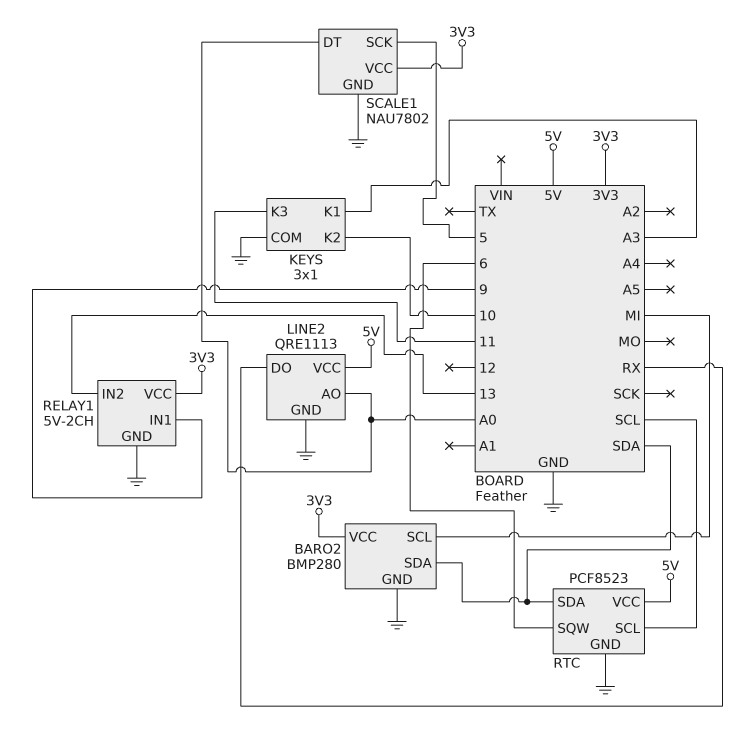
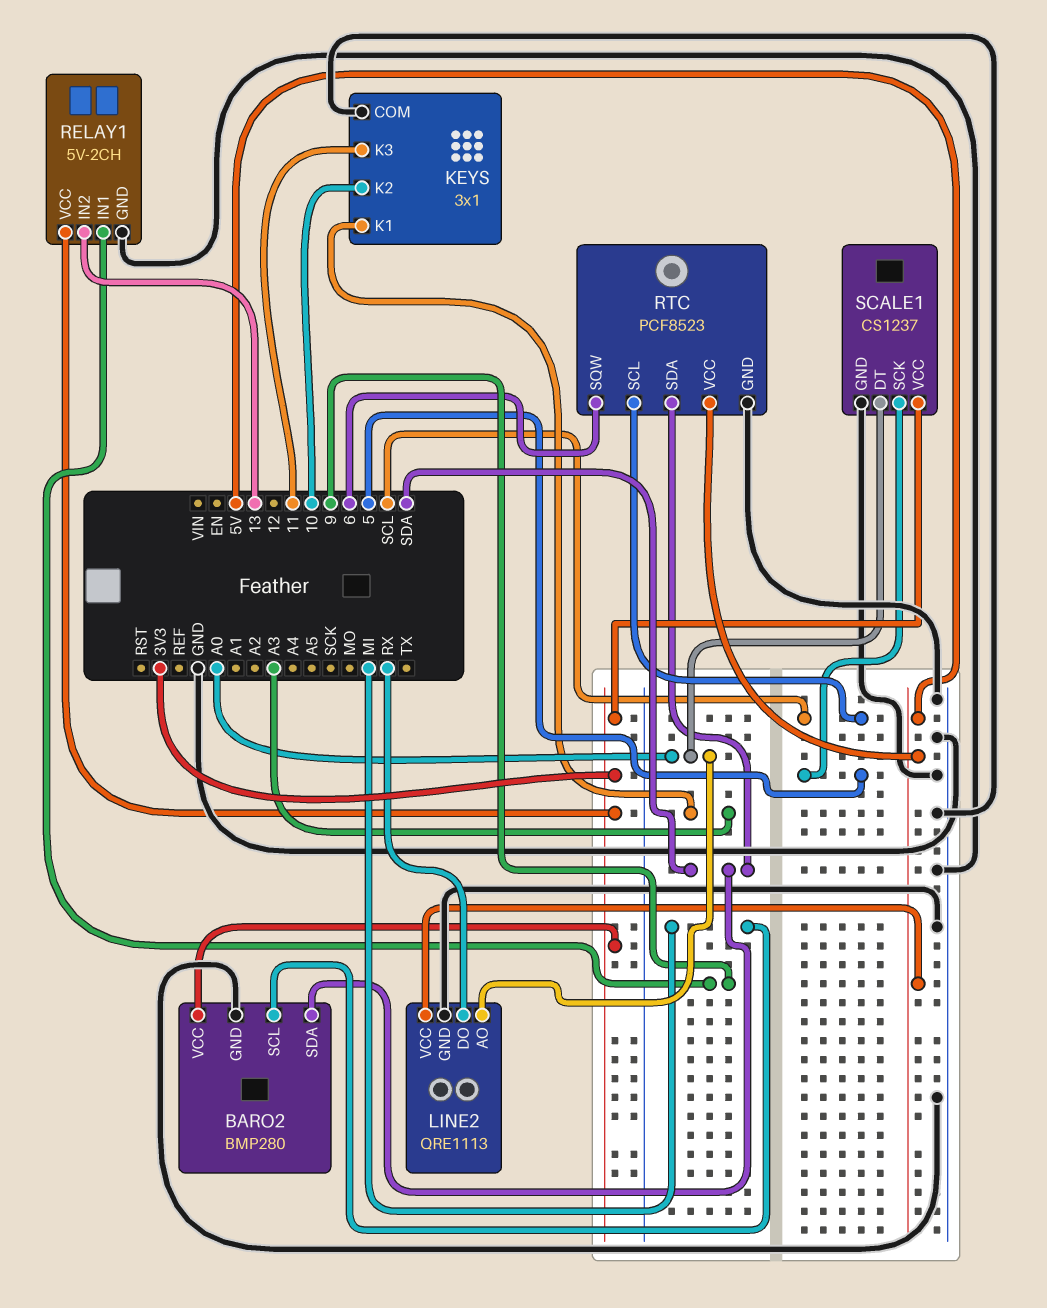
SCALE1: NAU7802 -> CS1237

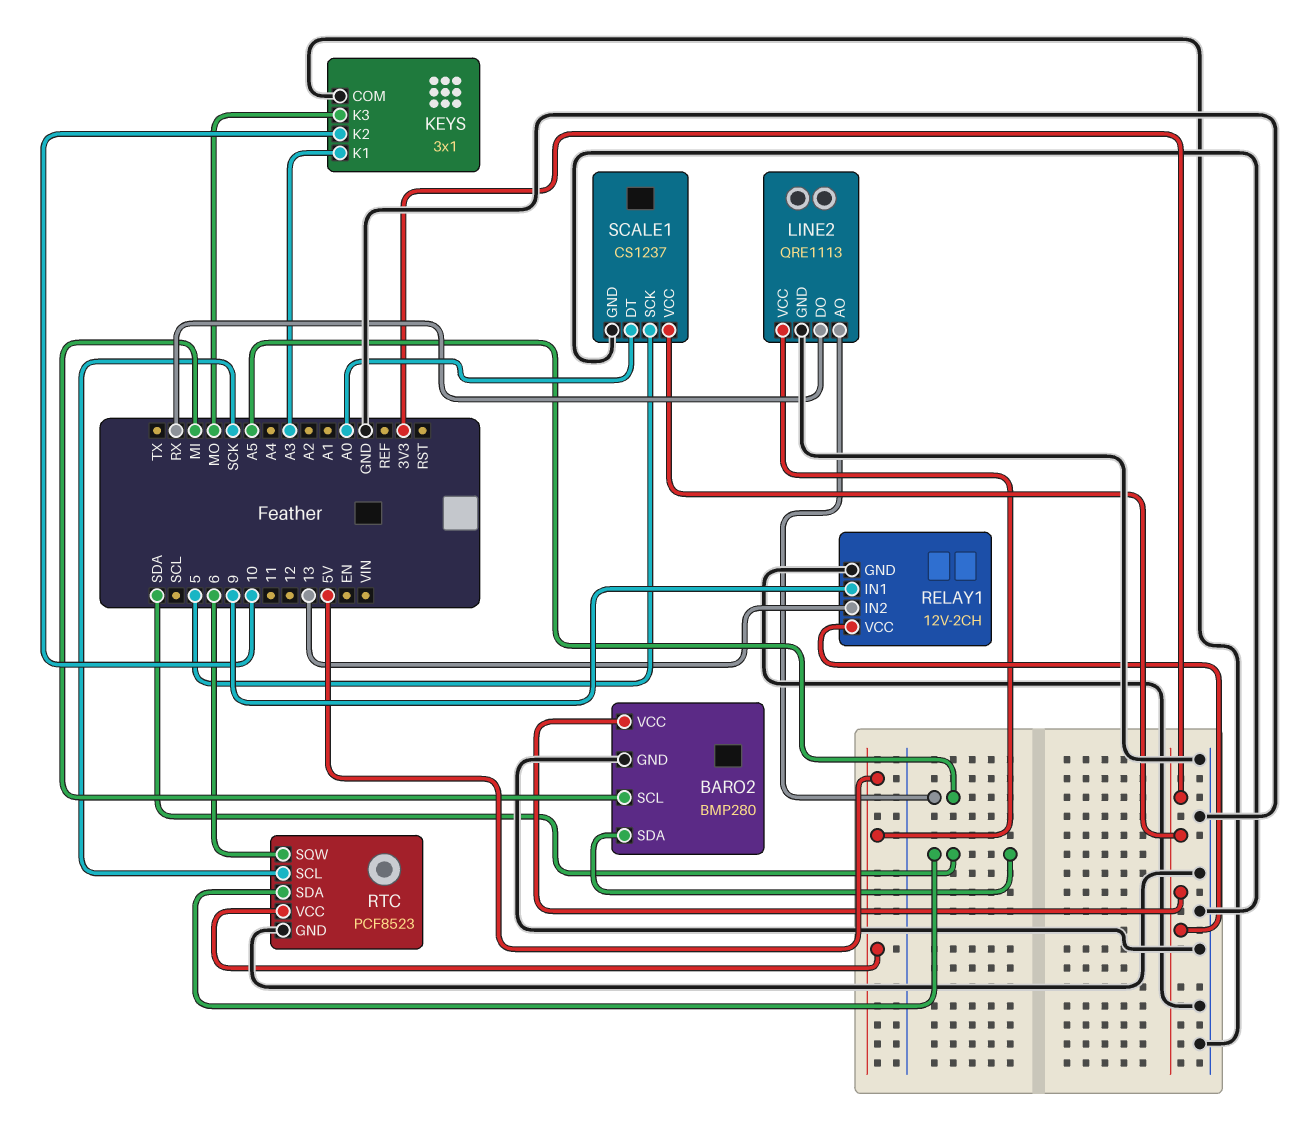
KEYS pin K3: 11 -> MO
LINE2 pin AO: A0 -> A5
RELAY1: 5V-2CH -> 12V-2CH
RTC pin SCL: SCL -> SCK

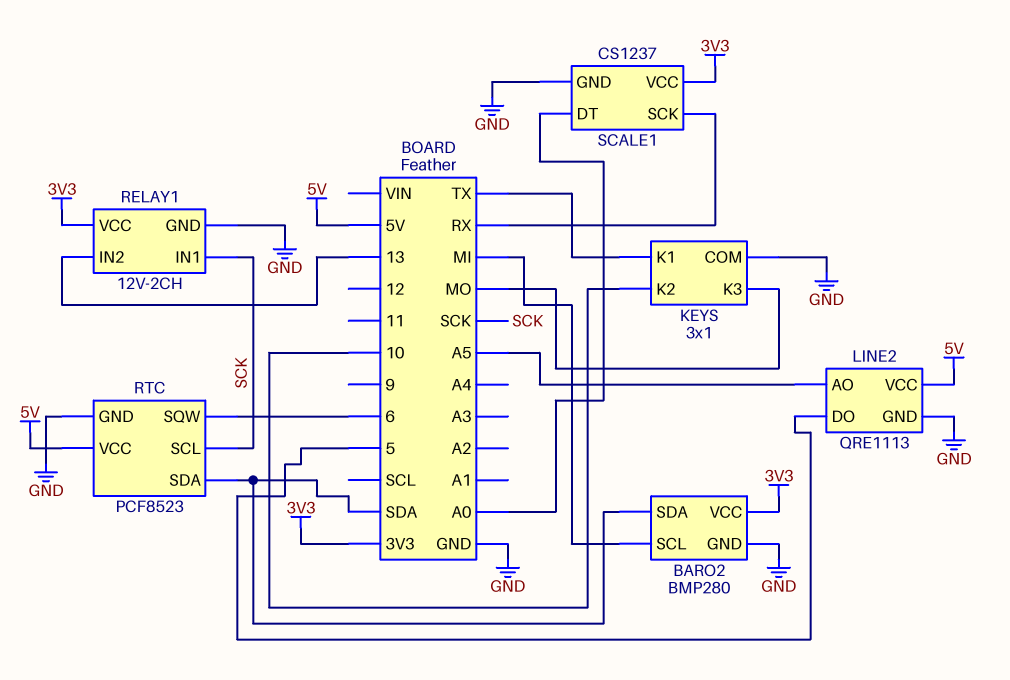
KEYS pin K1: A3 -> TX
LINE2 pin DO: RX -> 5
RELAY1 pin IN1: 9 -> SCK
SCALE1 pin SCK: 5 -> RX

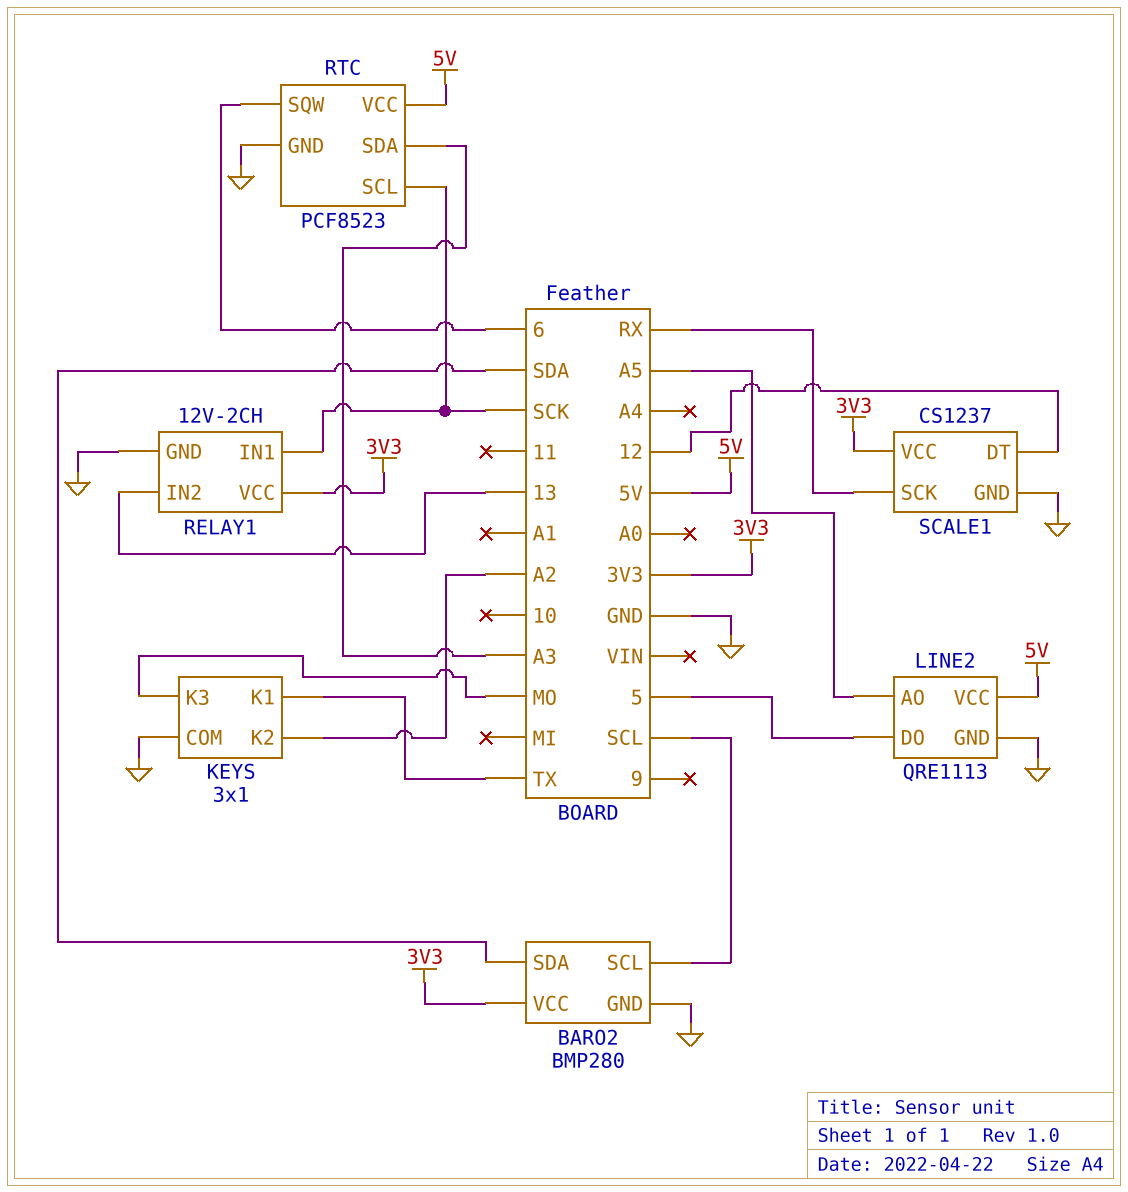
BARO2 pin SCL: MI -> SCL
KEYS pin K2: 10 -> A2
RTC pin SDA: SDA -> A3
SCALE1 pin DT: A0 -> 12

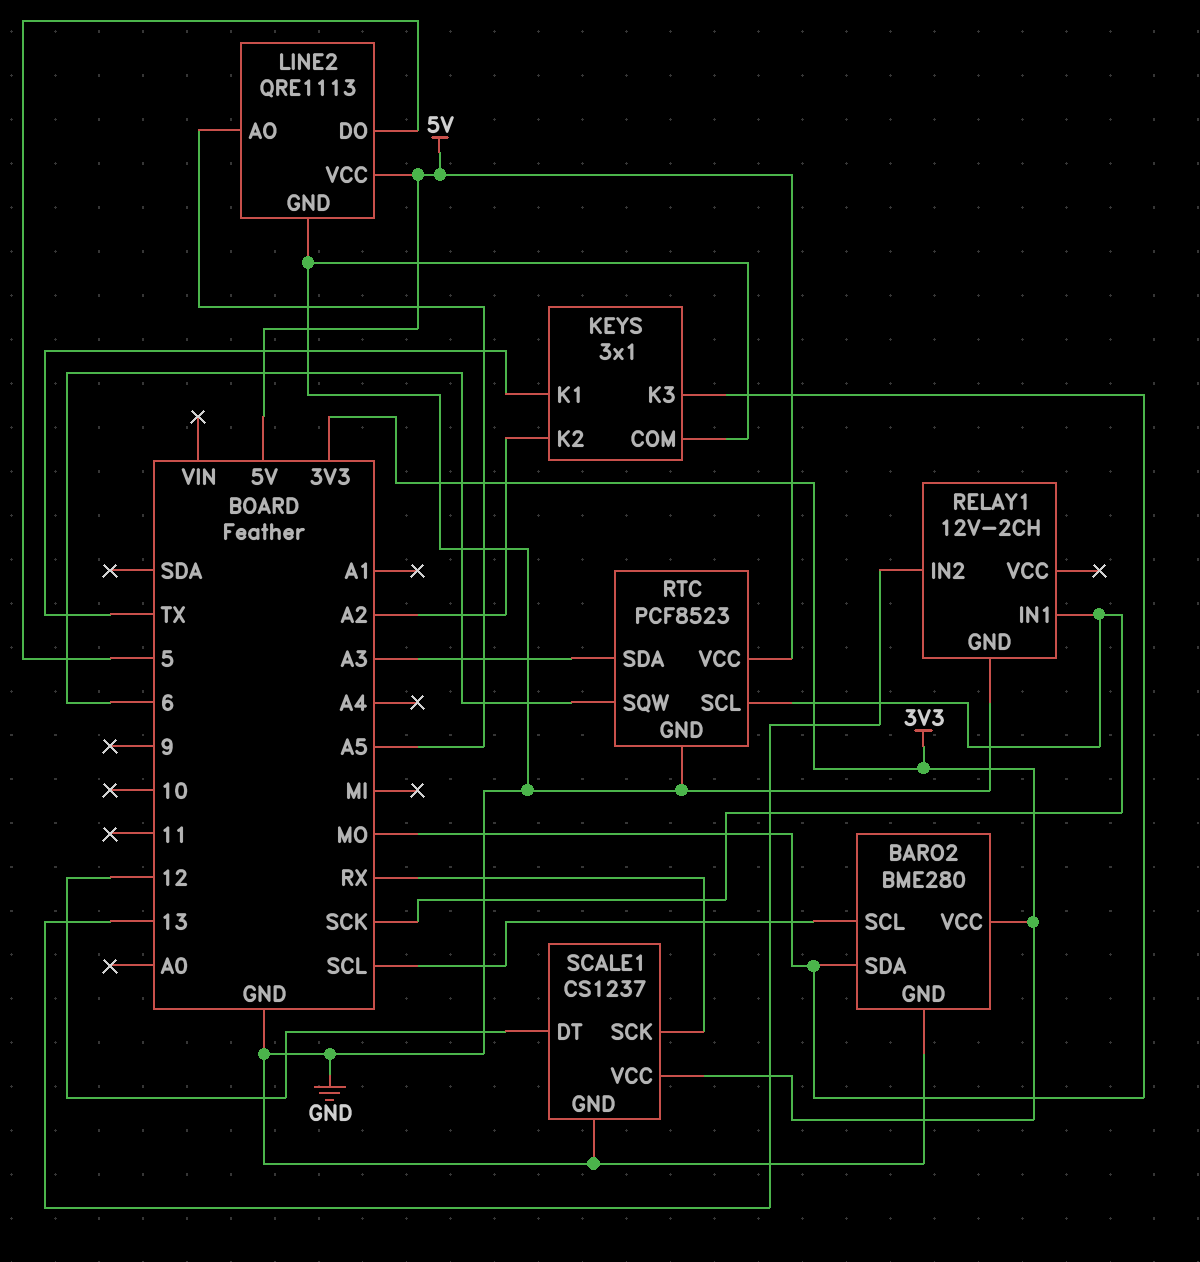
BARO2: BMP280 -> BME280
BARO2 pin SDA: SDA -> MO
RELAY1 pin VCC: 3V3 -> none

